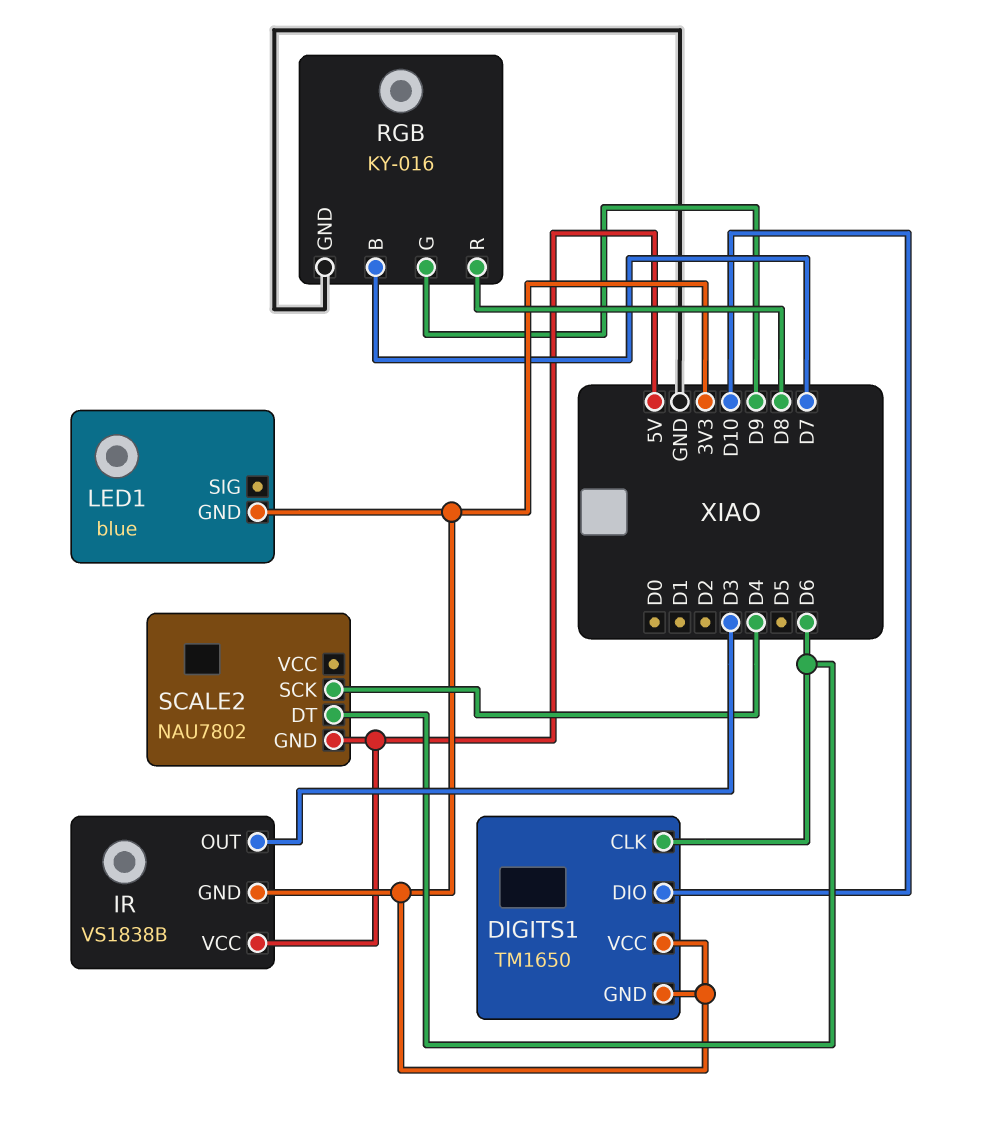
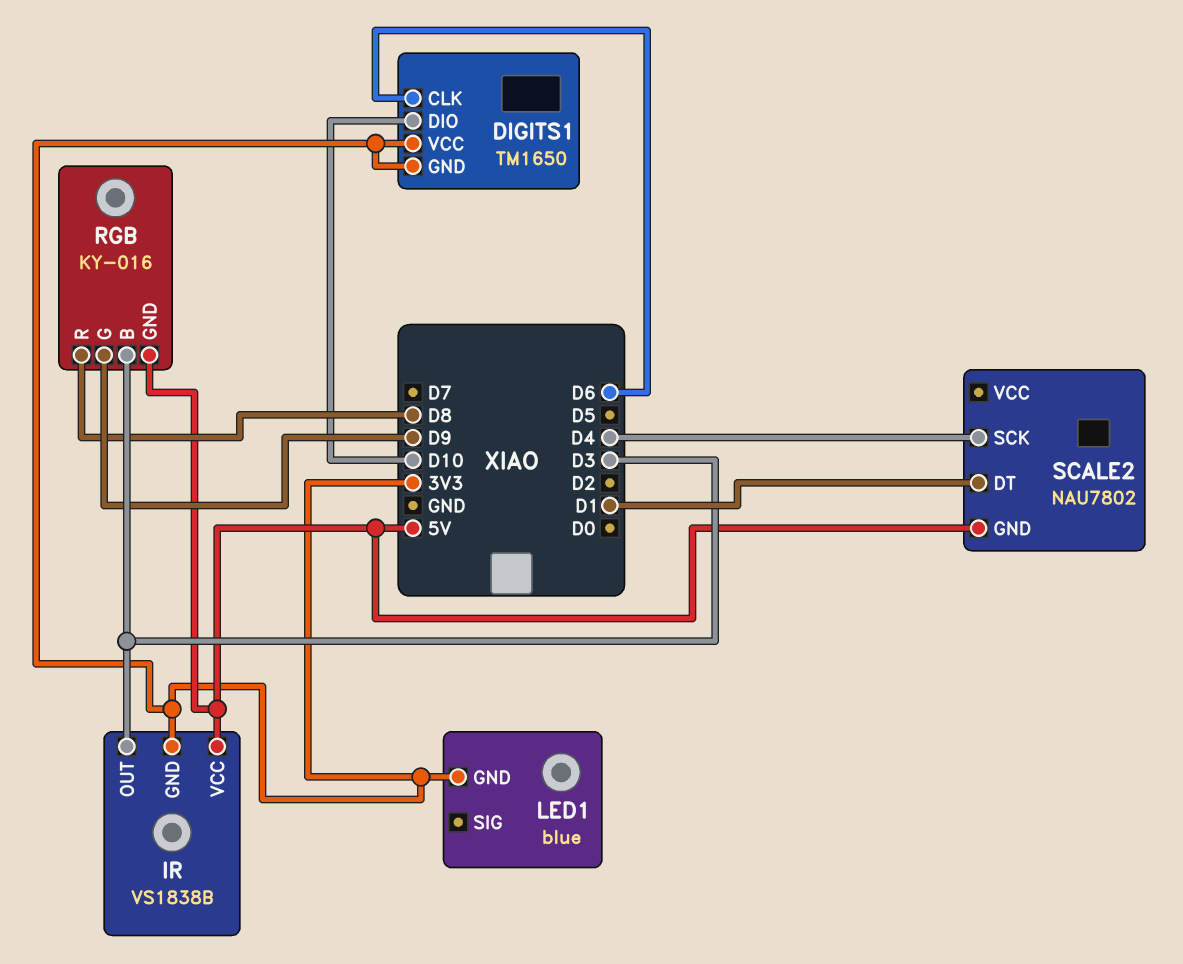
RGB pin B: D7 -> D3
RGB pin GND: GND -> 5V
SCALE2 pin DT: D6 -> D1

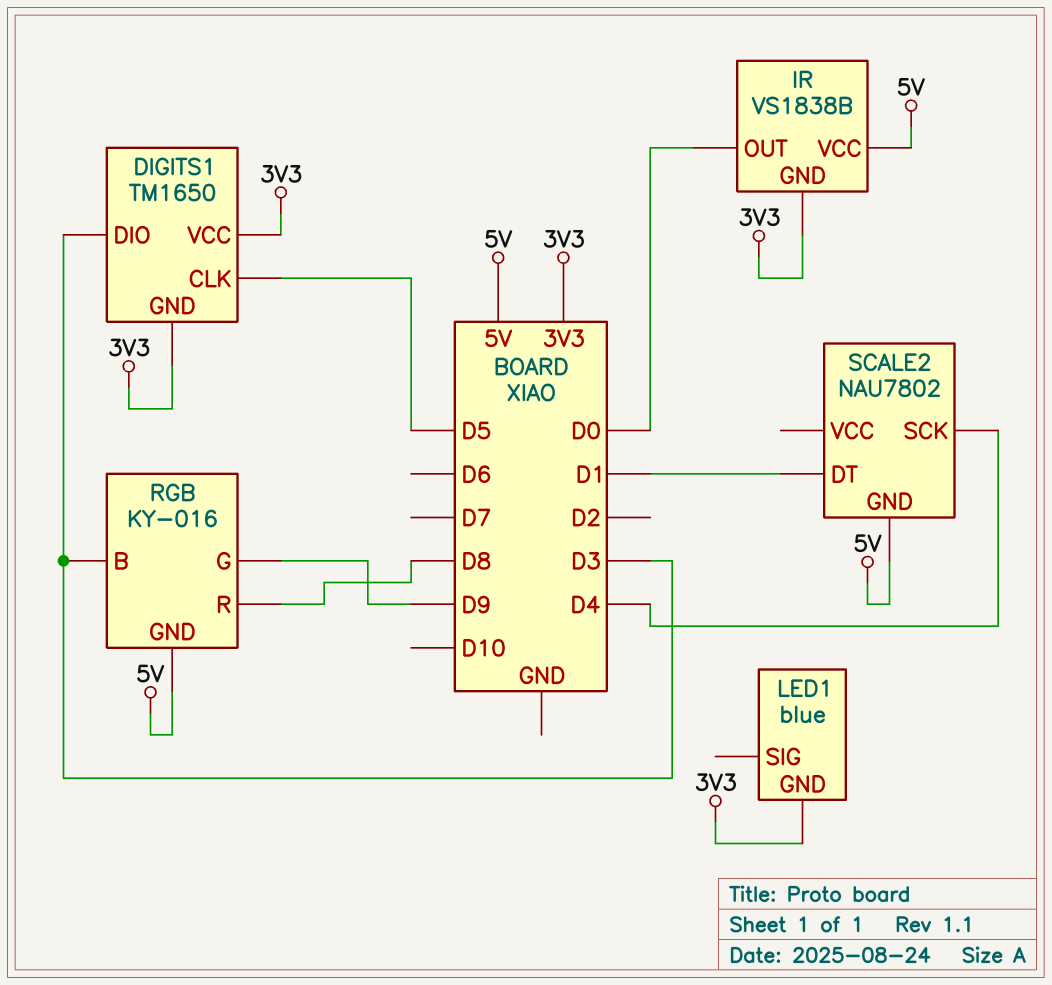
DIGITS1 pin CLK: D6 -> D5
DIGITS1 pin DIO: D10 -> D3
IR pin OUT: D3 -> D0

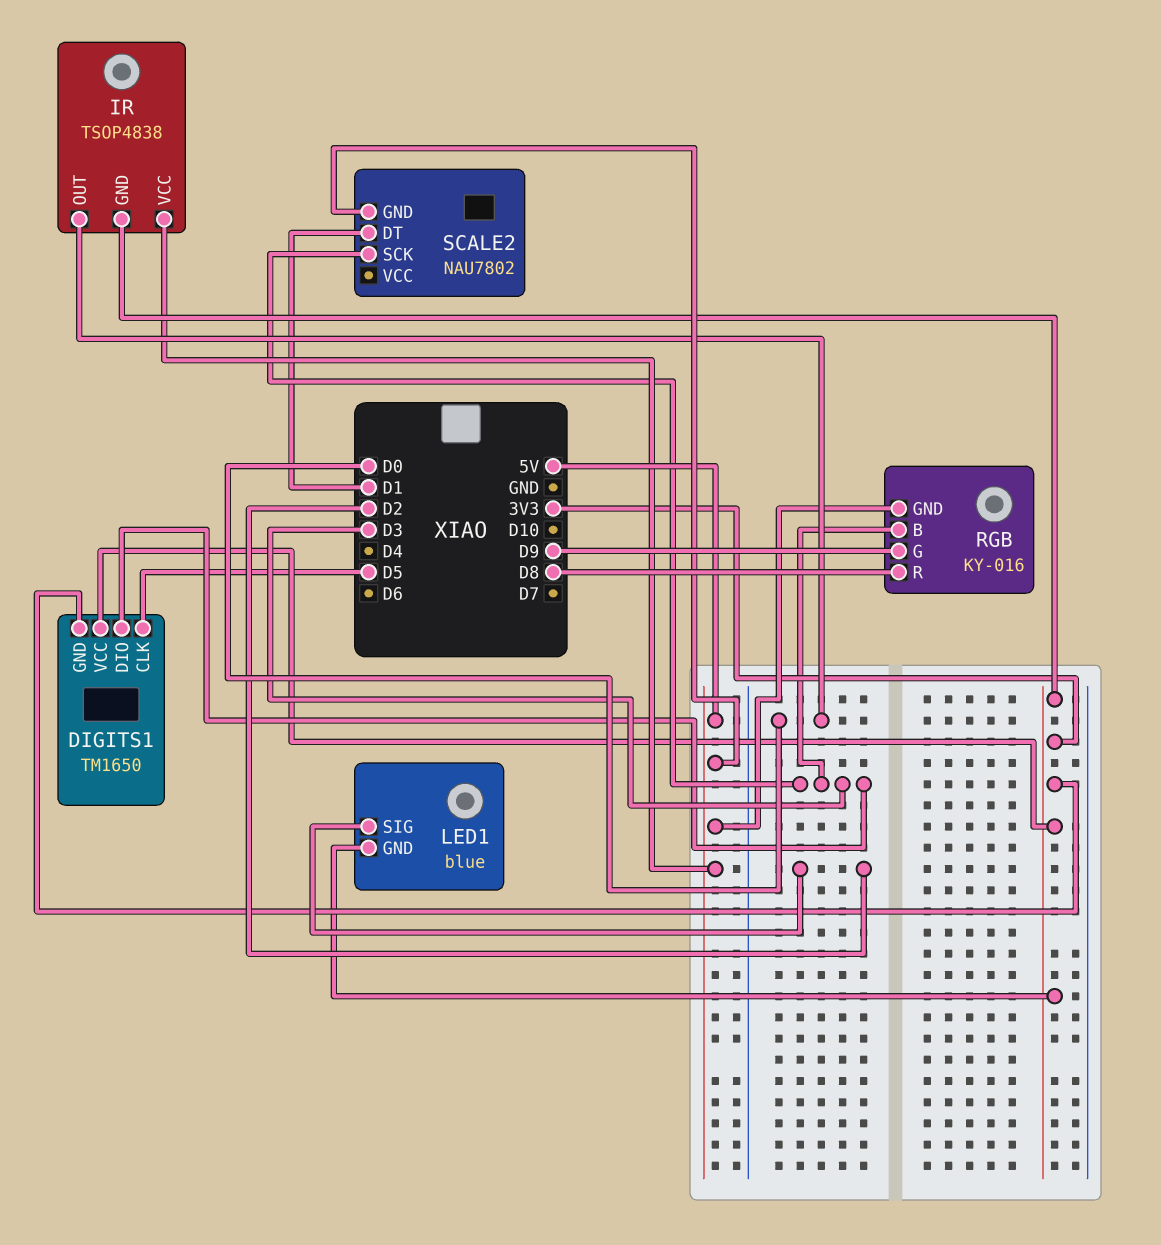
IR: VS1838B -> TSOP4838
LED1 pin SIG: none -> D2
SCALE2 pin SCK: D4 -> D3

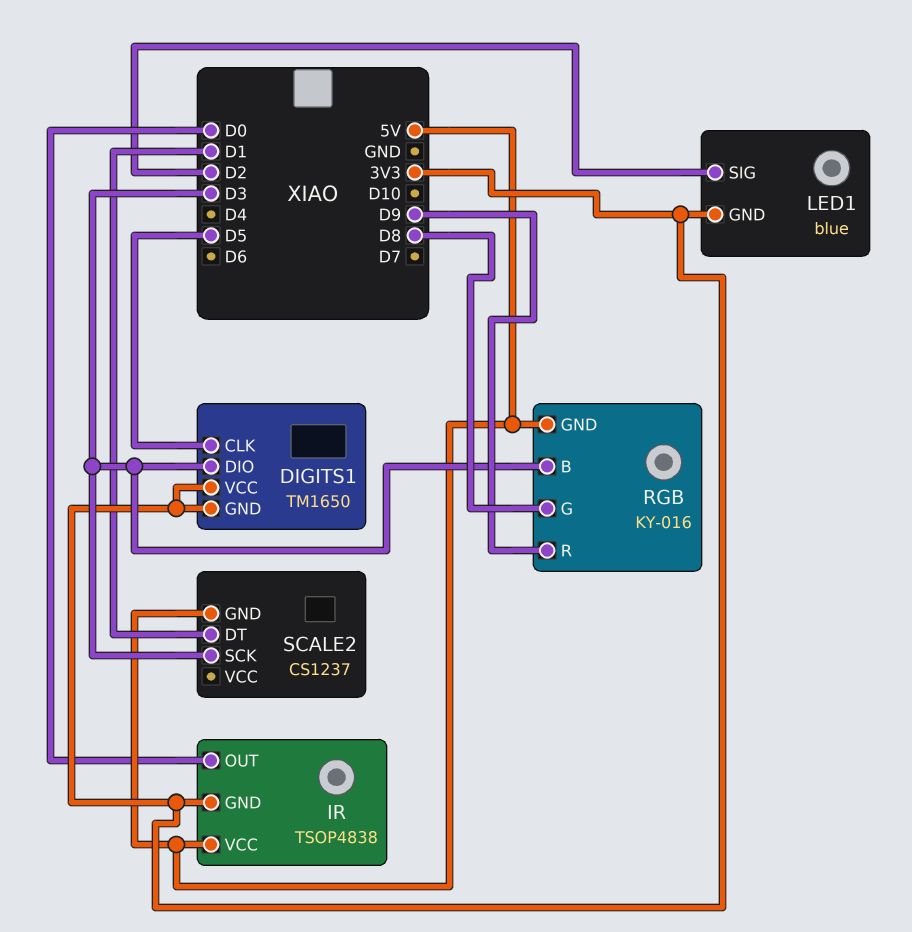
RGB pin G: D9 -> D8
RGB pin R: D8 -> D9
SCALE2: NAU7802 -> CS1237

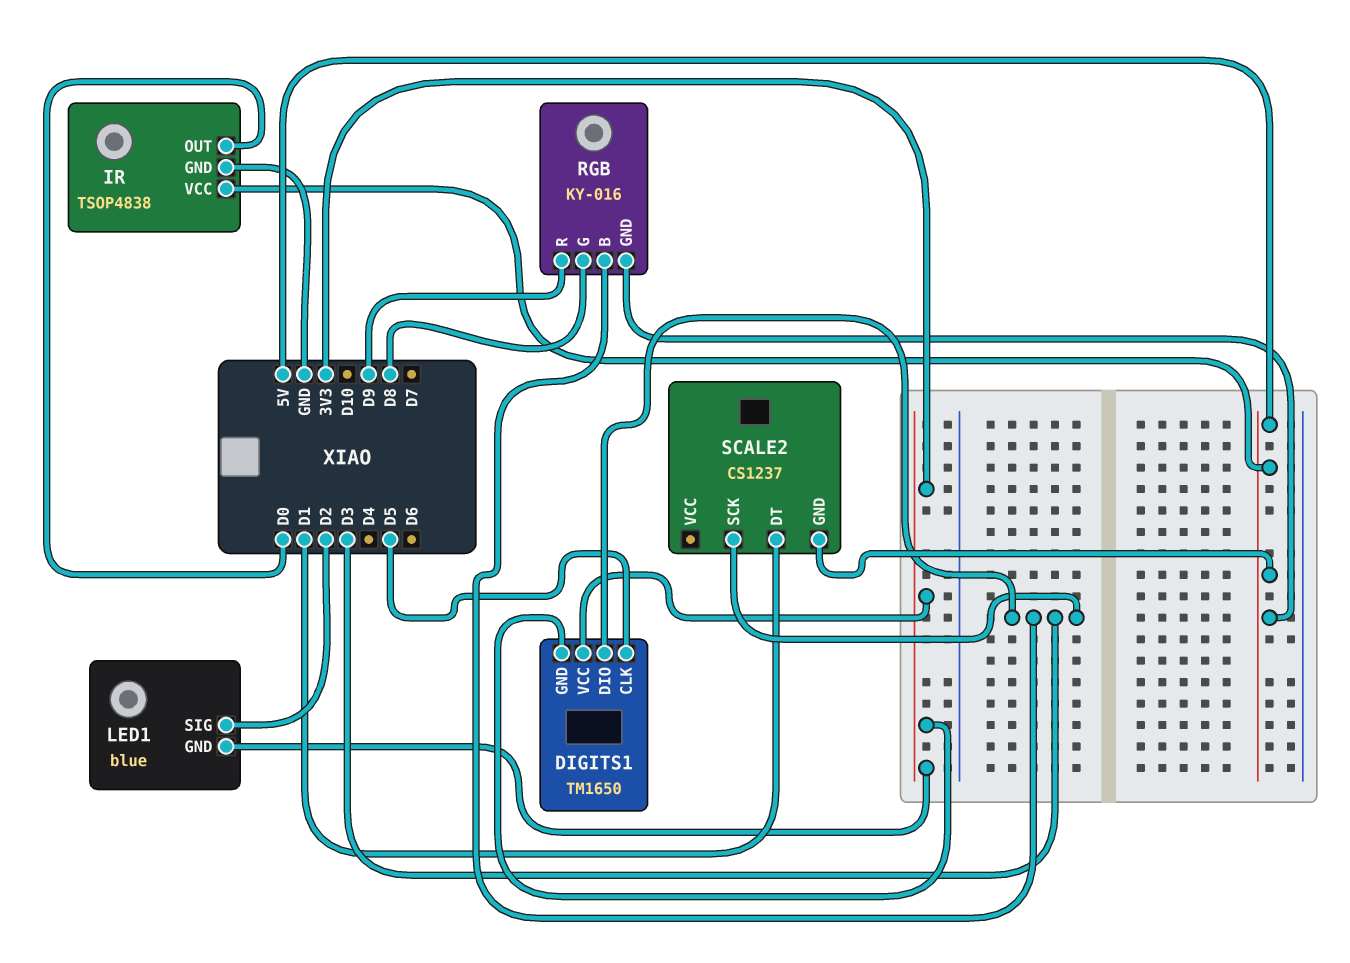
IR pin GND: 3V3 -> GND

